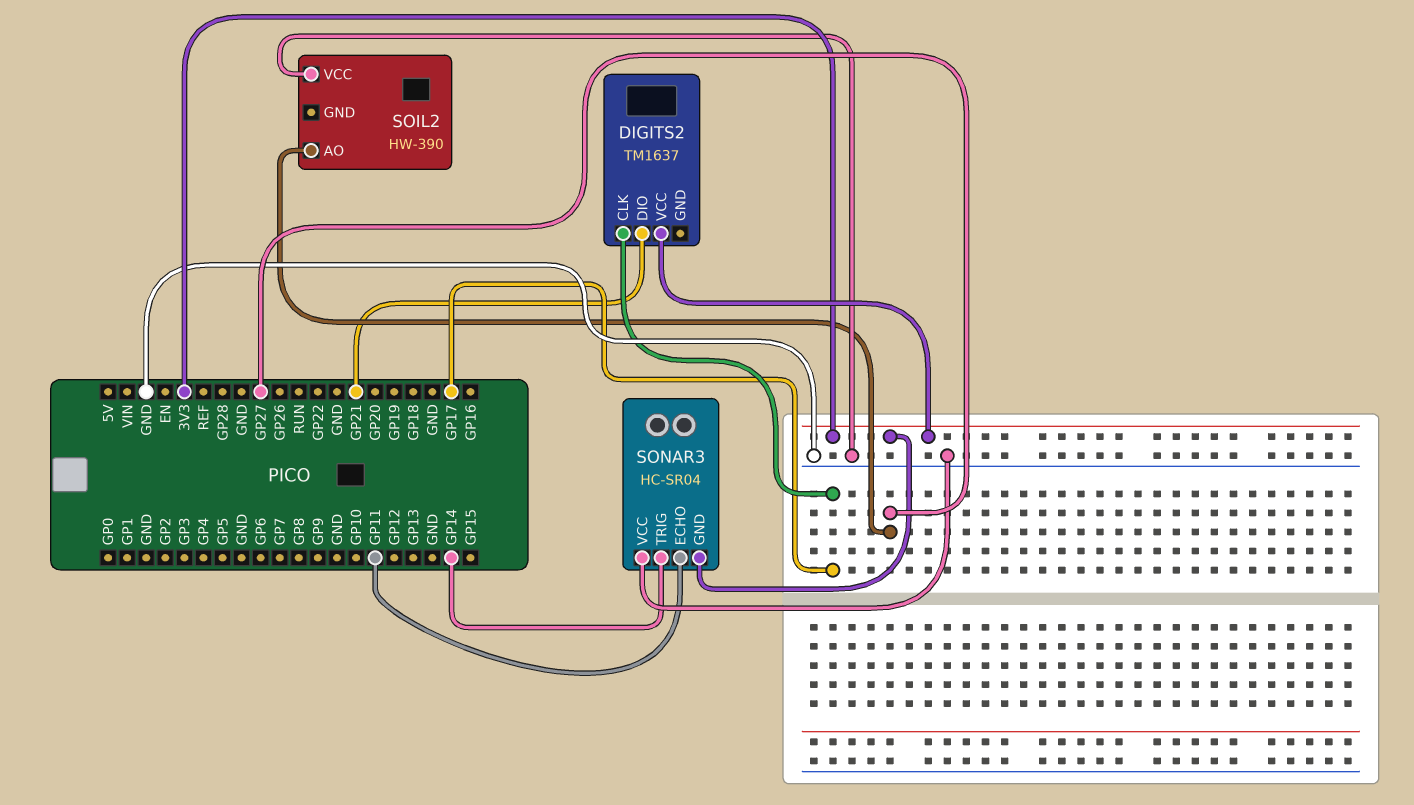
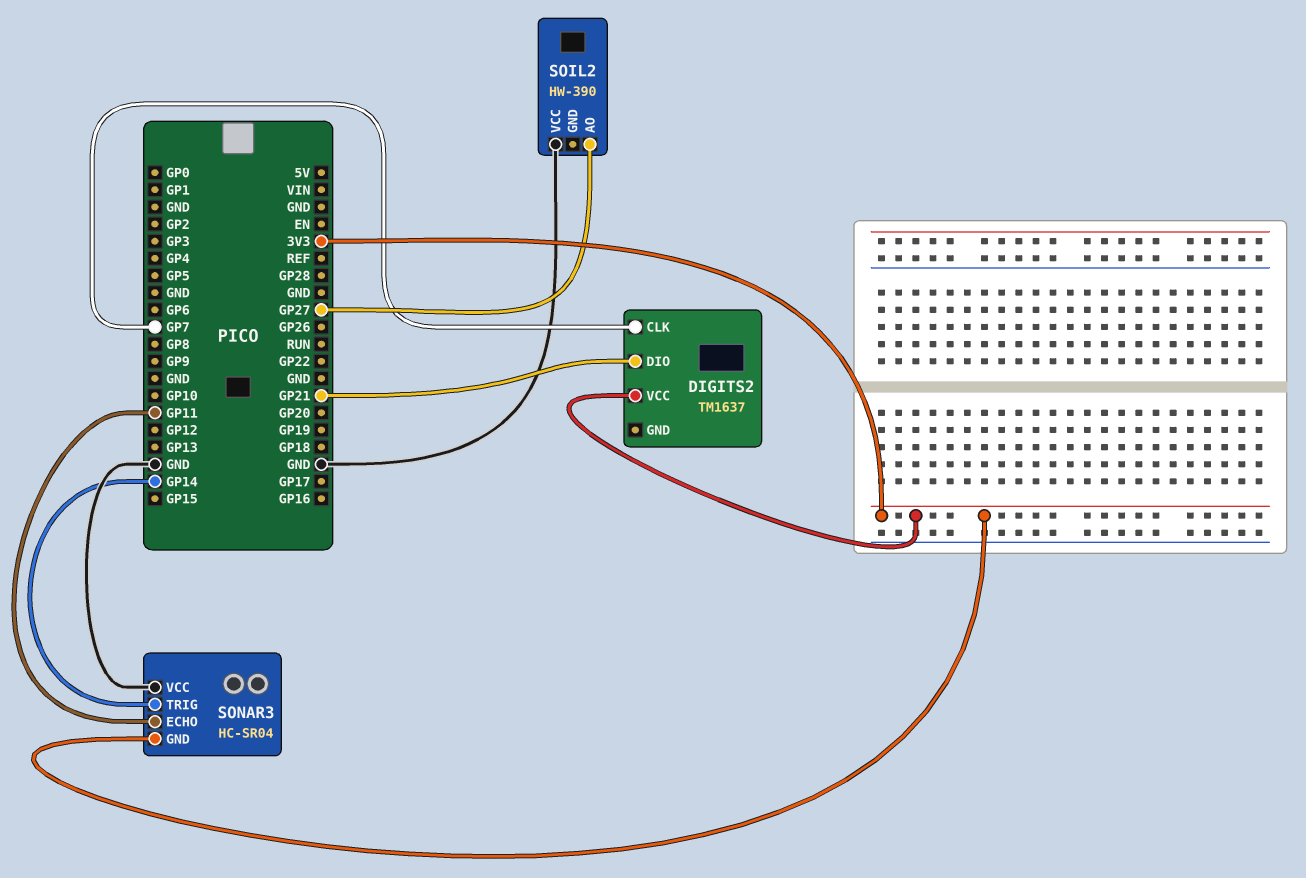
DIGITS2 pin CLK: GP17 -> GP7

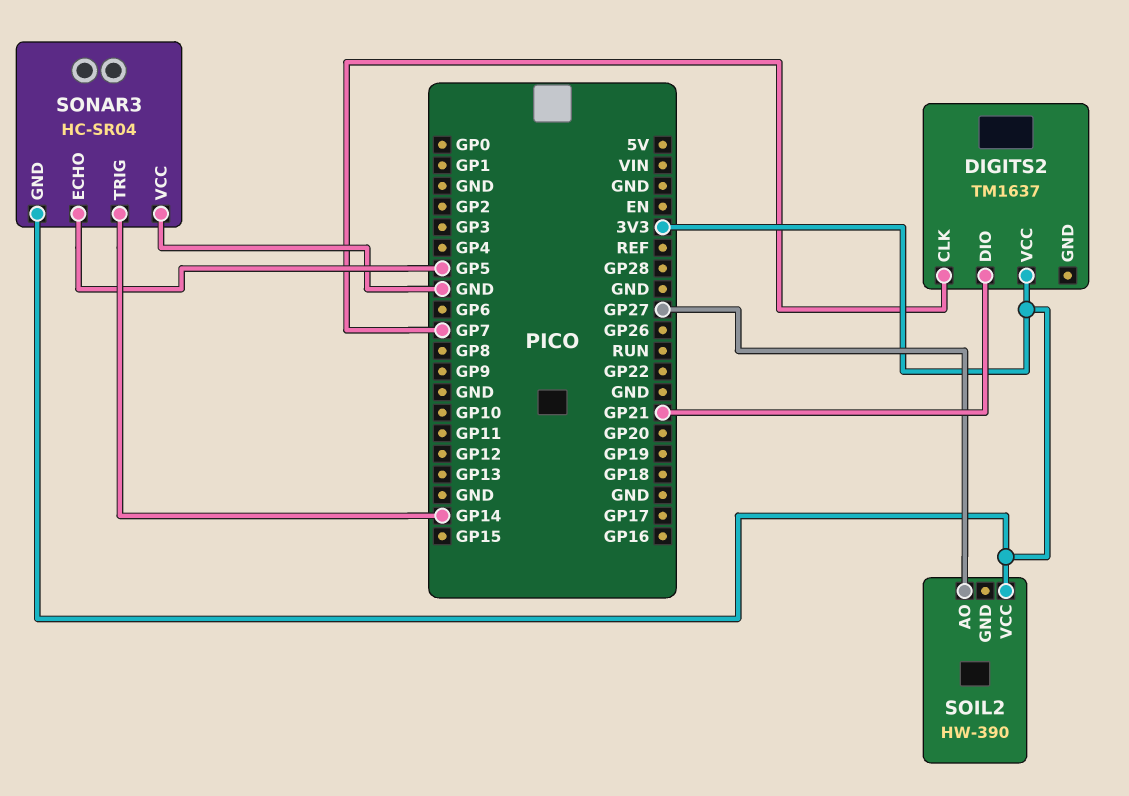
SOIL2 pin VCC: GND -> 3V3
SONAR3 pin ECHO: GP11 -> GP5

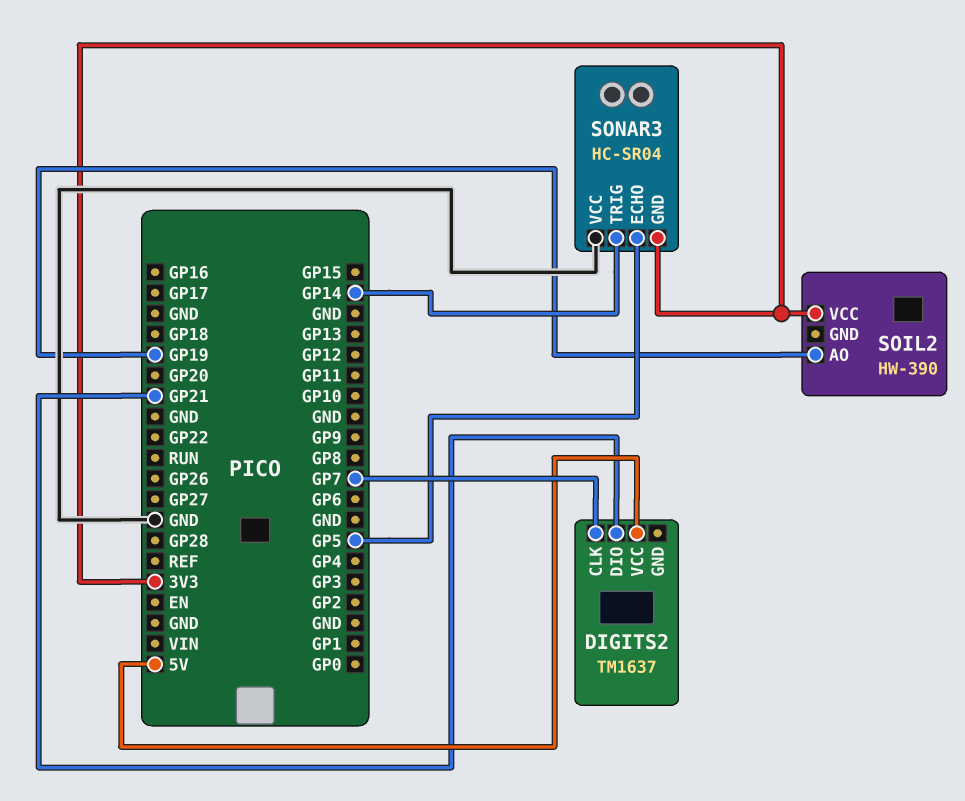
DIGITS2 pin VCC: 3V3 -> 5V
SOIL2 pin AO: GP27 -> GP19

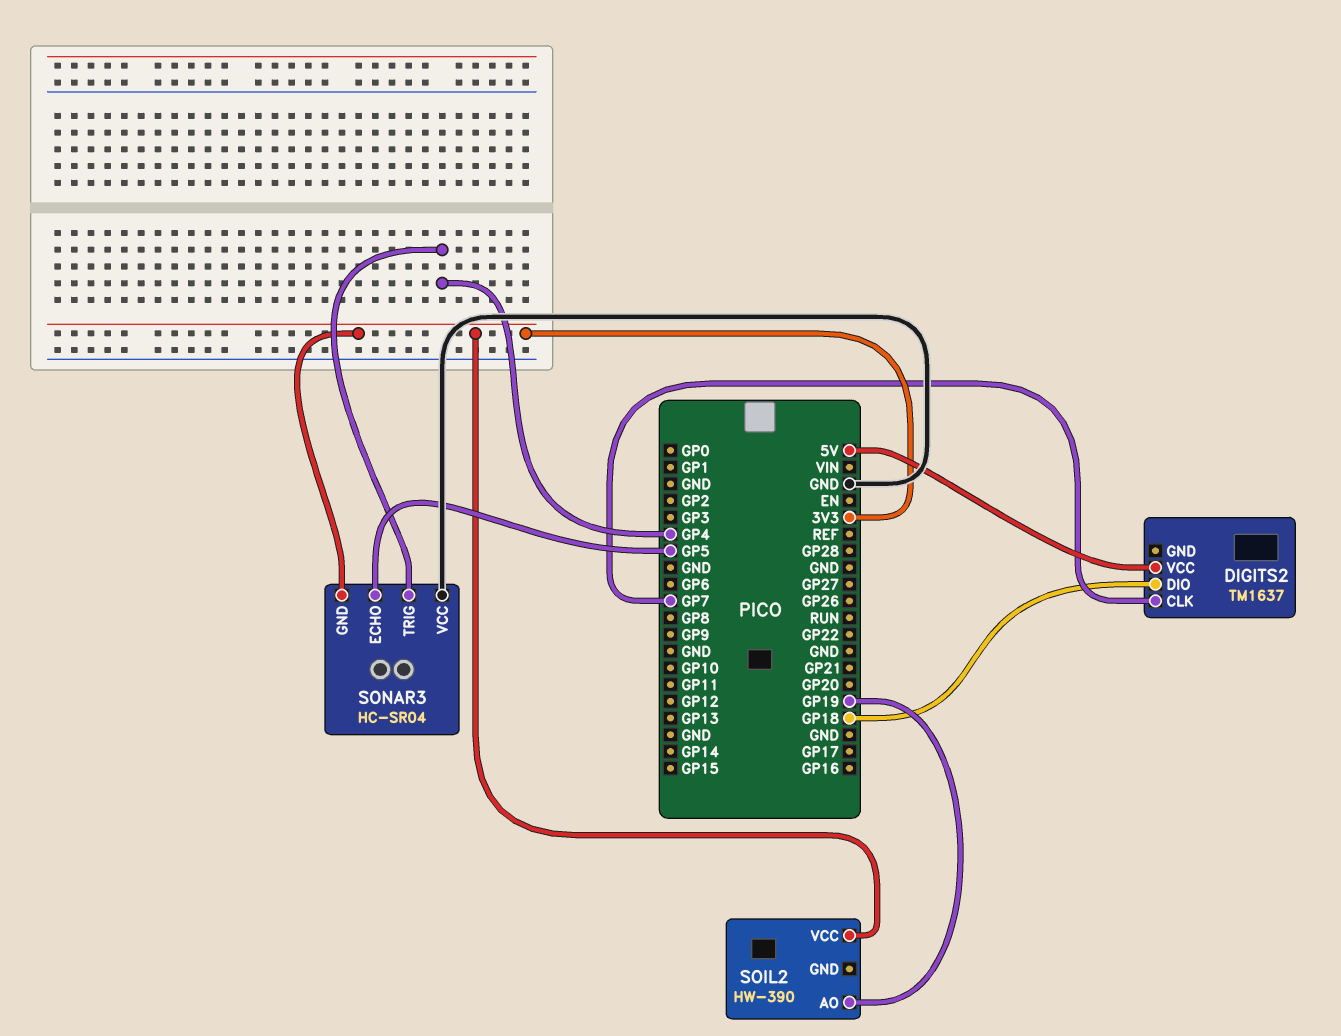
DIGITS2 pin DIO: GP21 -> GP18
SONAR3 pin TRIG: GP14 -> GP4

